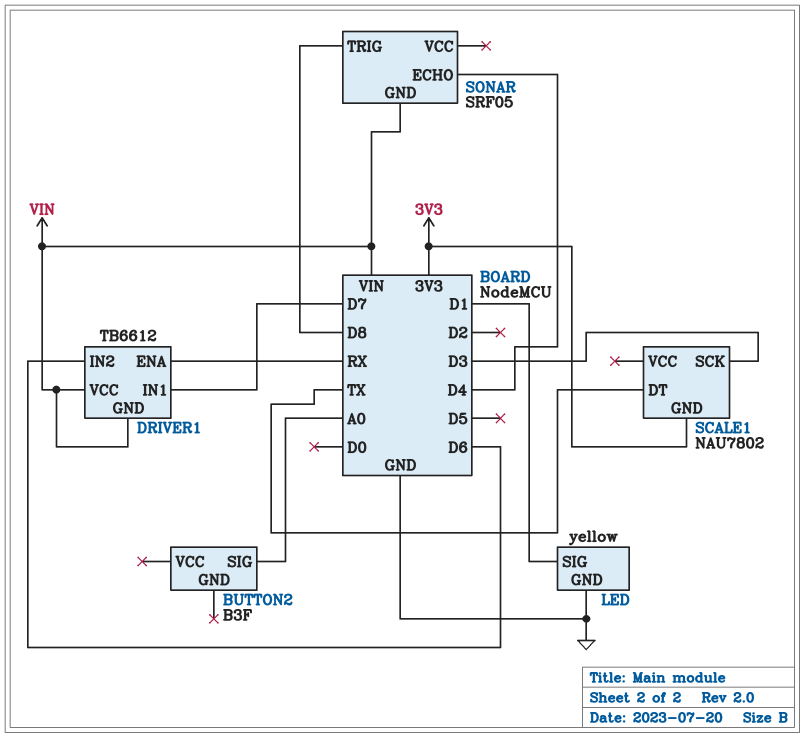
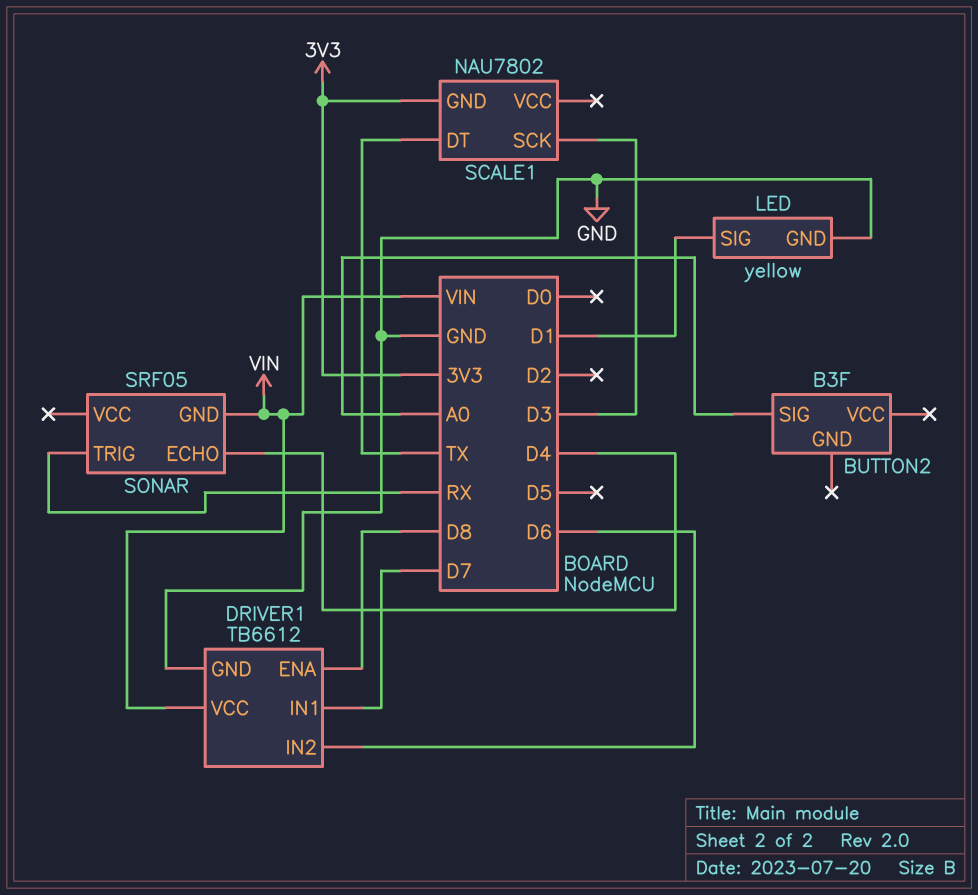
DRIVER1 pin ENA: RX -> D8
DRIVER1 pin GND: VIN -> GND
SONAR pin TRIG: D8 -> RX

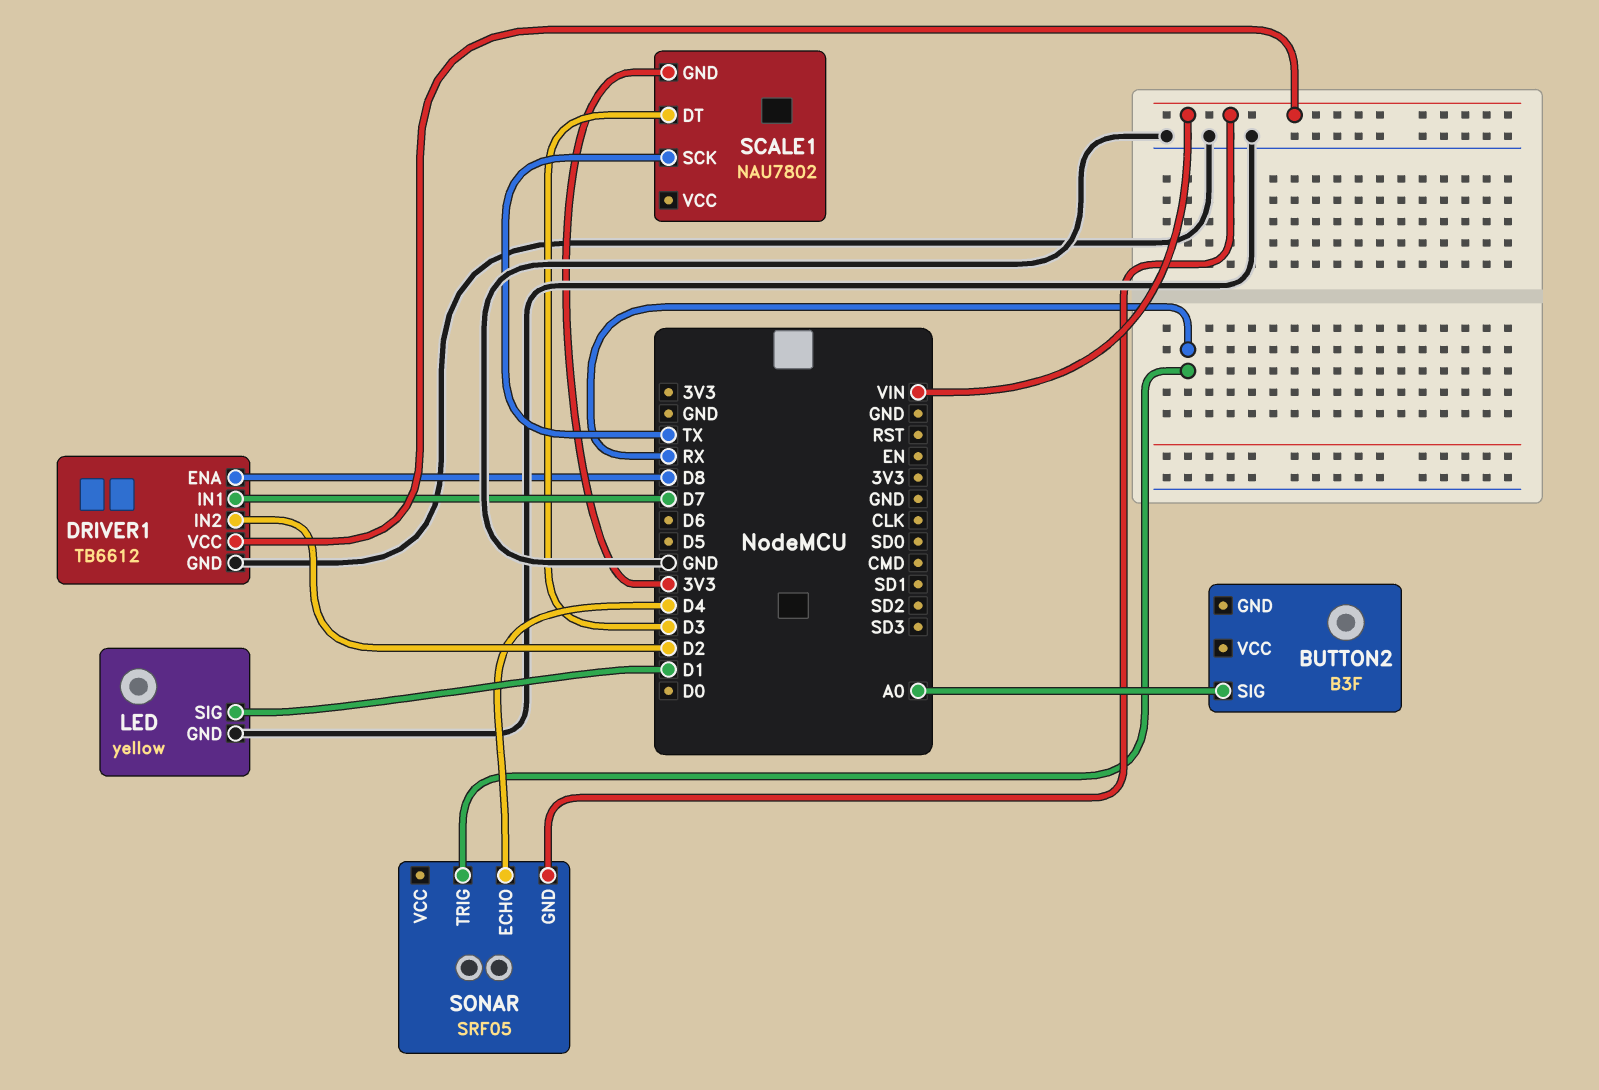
DRIVER1 pin IN2: D6 -> D2
SCALE1 pin DT: TX -> D3
SCALE1 pin SCK: D3 -> TX

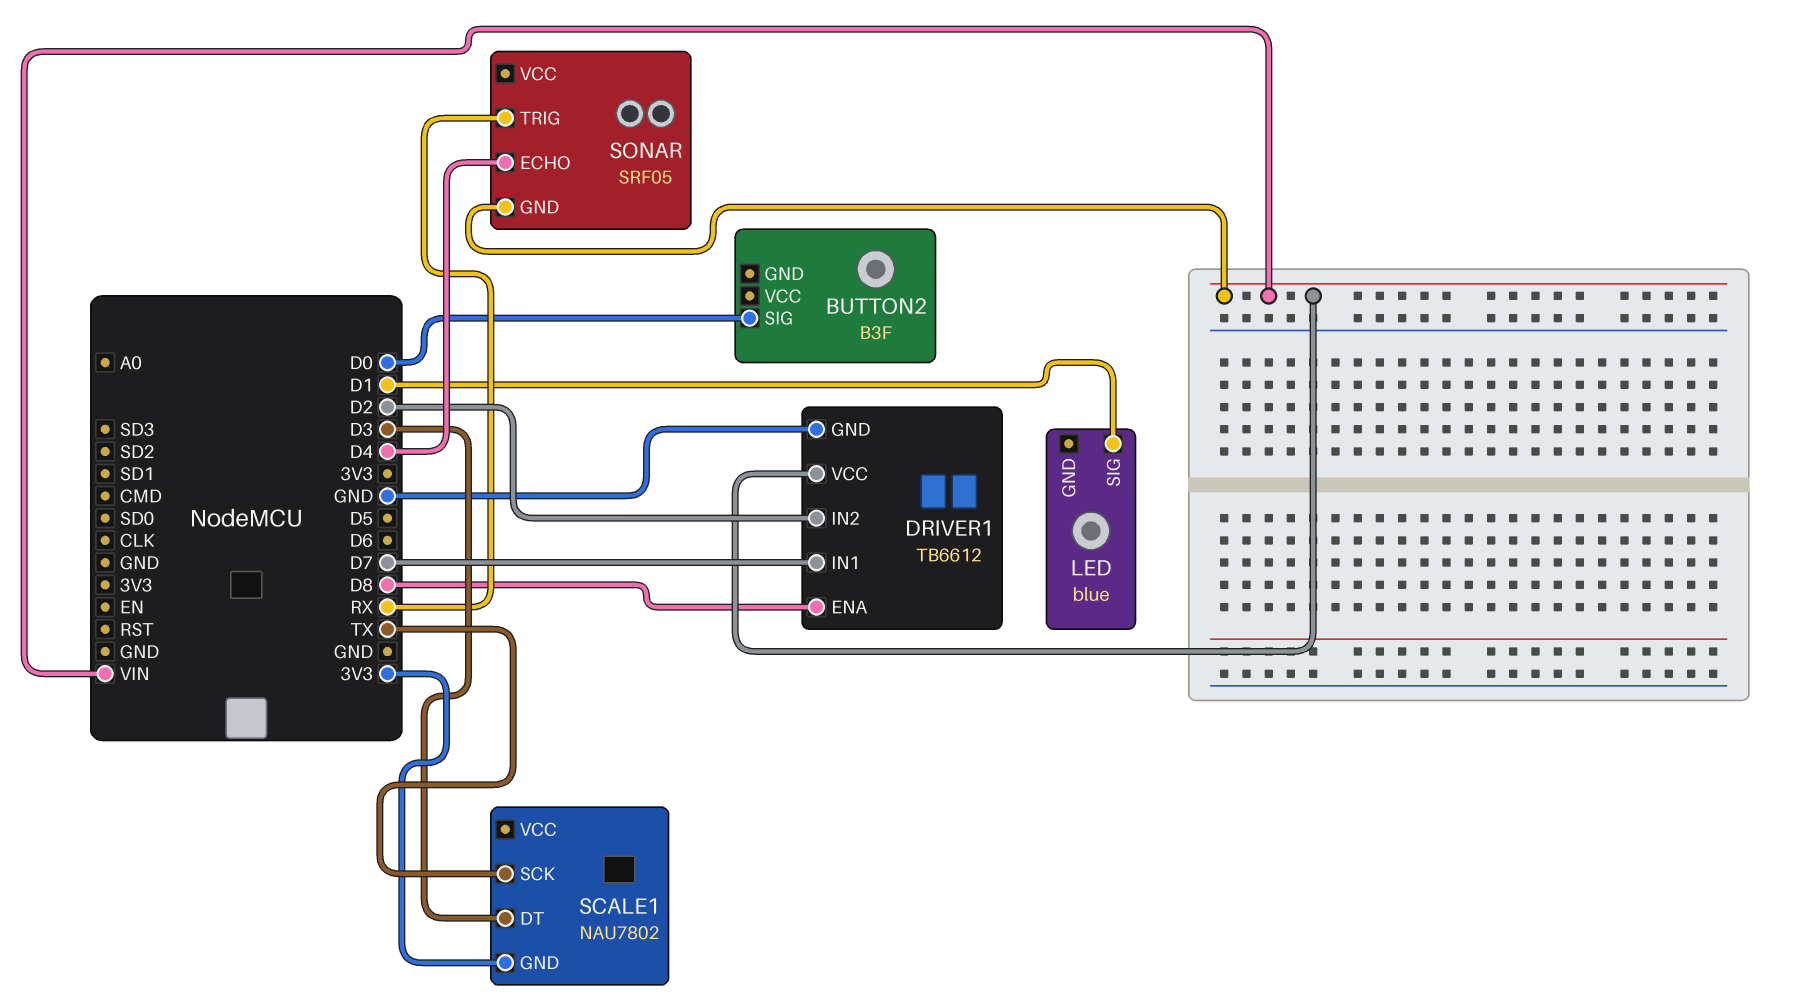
BUTTON2 pin SIG: A0 -> D0
LED: yellow -> blue
LED pin GND: GND -> none

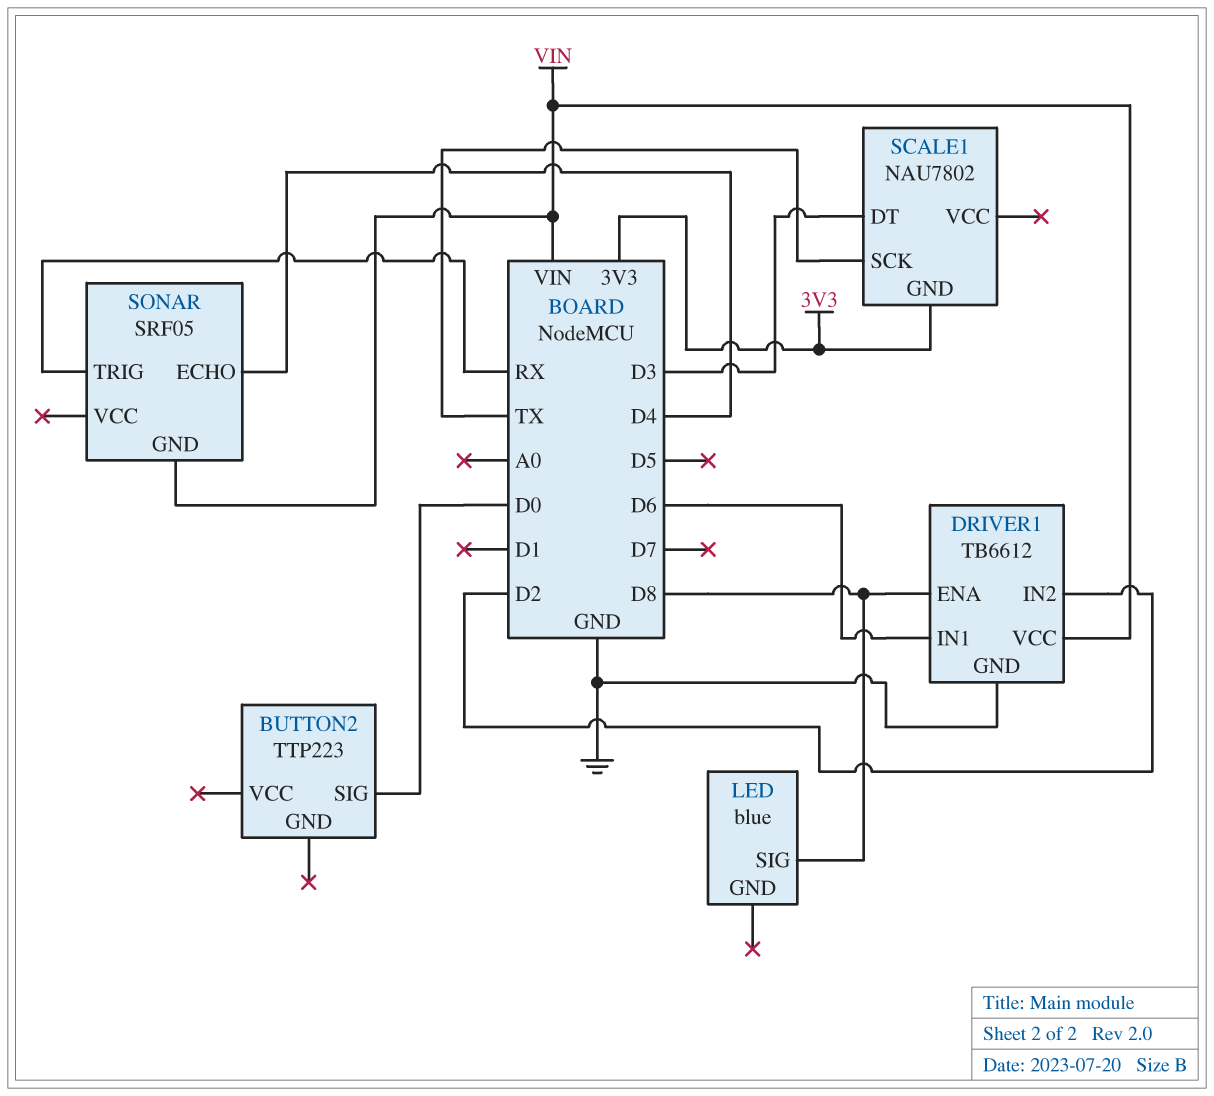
BUTTON2: B3F -> TTP223
DRIVER1 pin IN1: D7 -> D6
LED pin SIG: D1 -> D8

